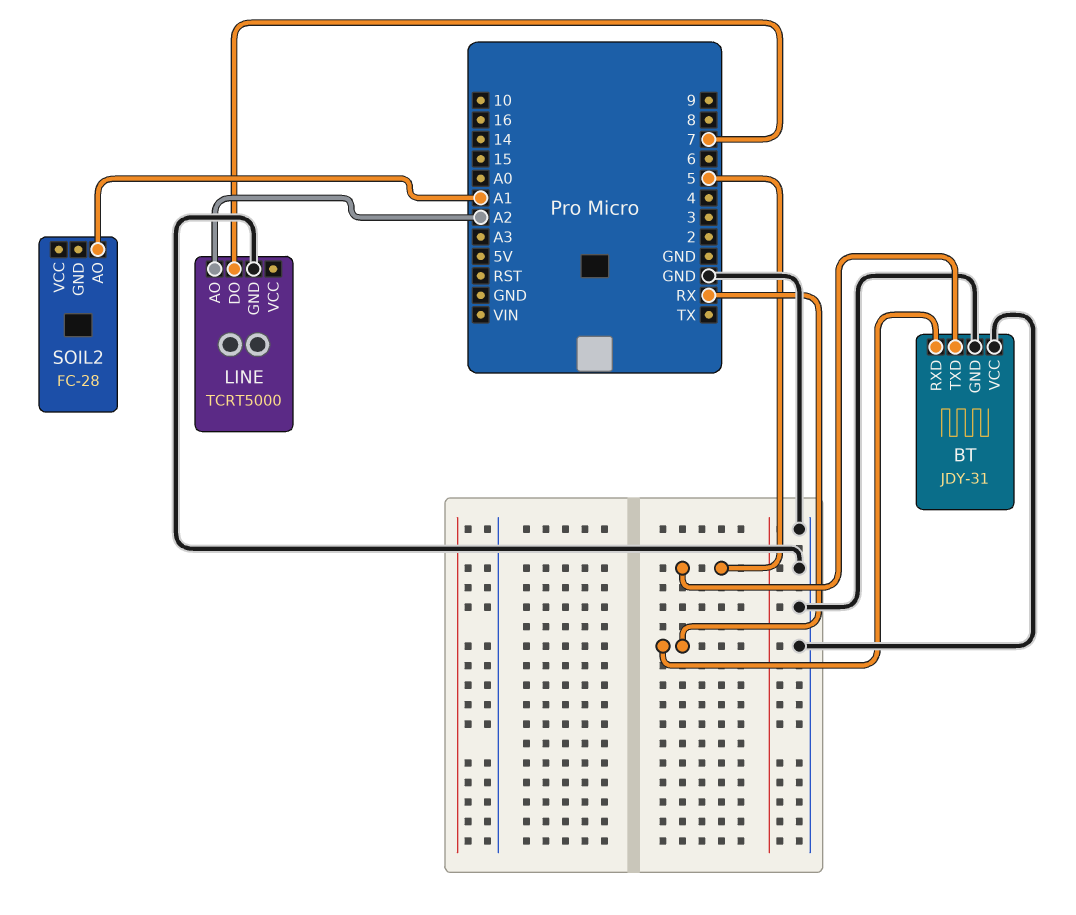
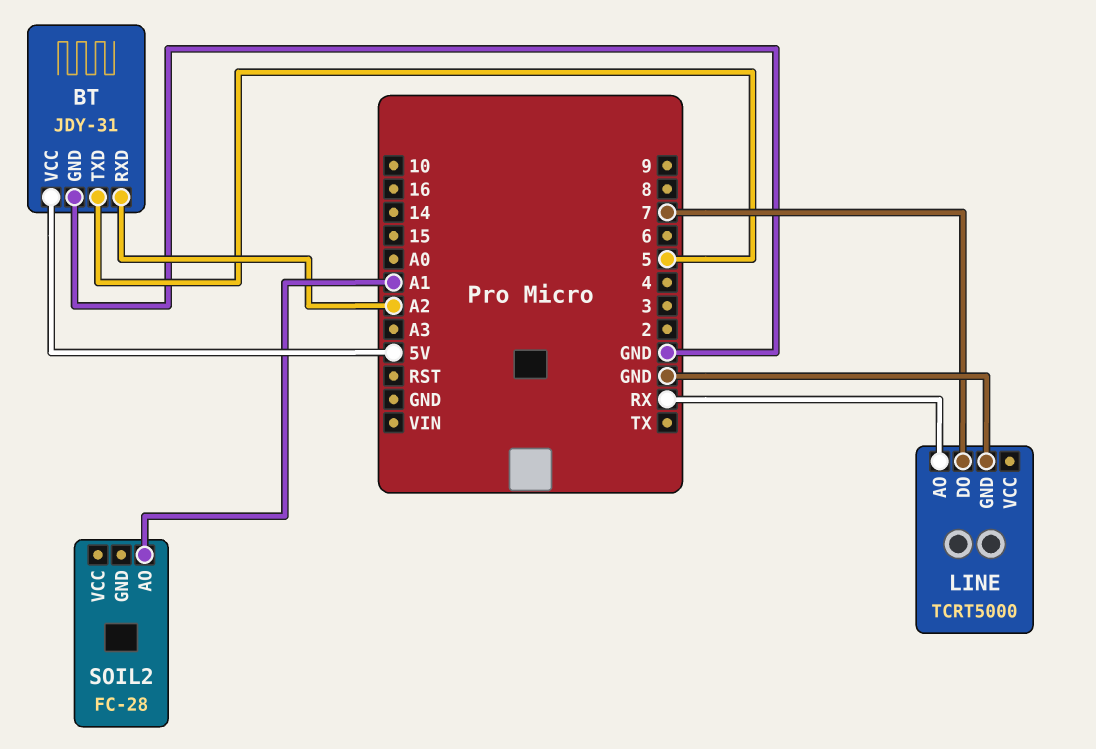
BT pin RXD: RX -> A2
BT pin VCC: GND -> 5V
LINE pin AO: A2 -> RX

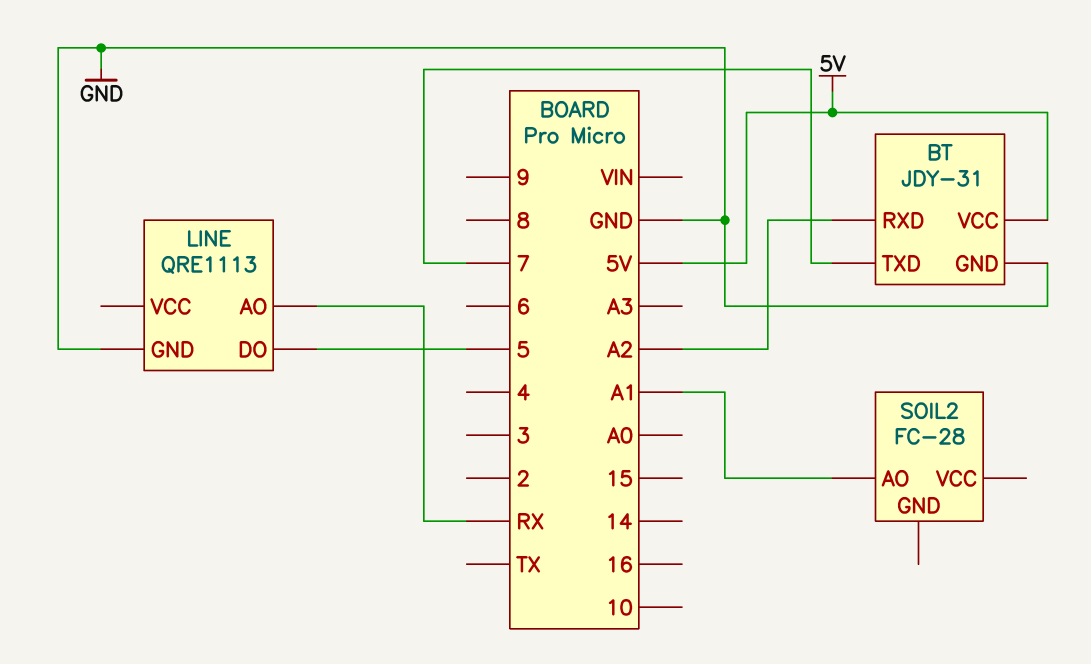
BT pin TXD: 5 -> 7
LINE: TCRT5000 -> QRE1113
LINE pin DO: 7 -> 5

